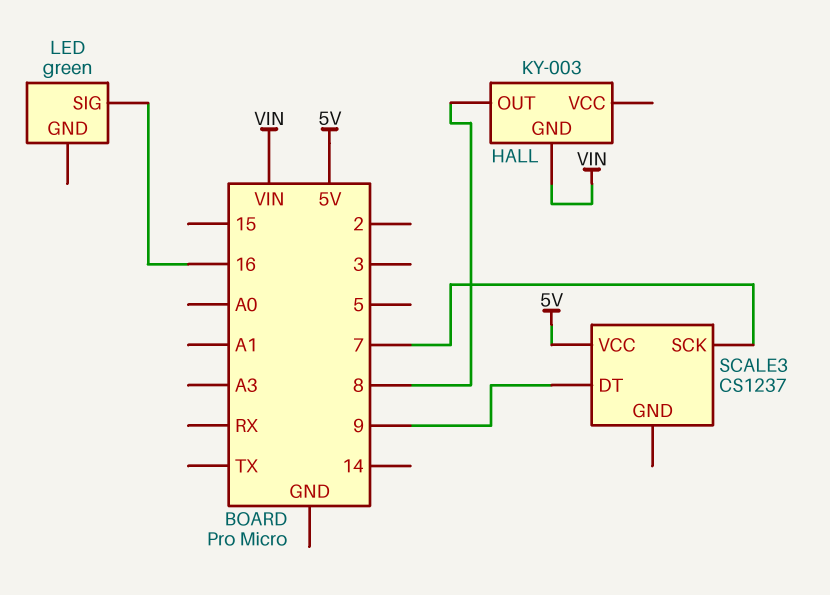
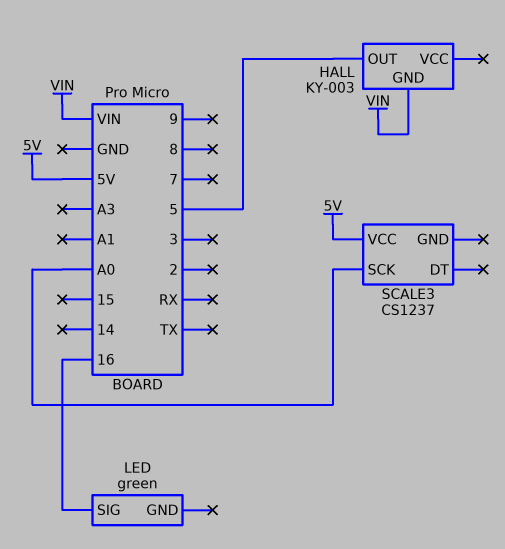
HALL pin OUT: 8 -> 5
SCALE3 pin DT: 9 -> none
SCALE3 pin SCK: 7 -> A0

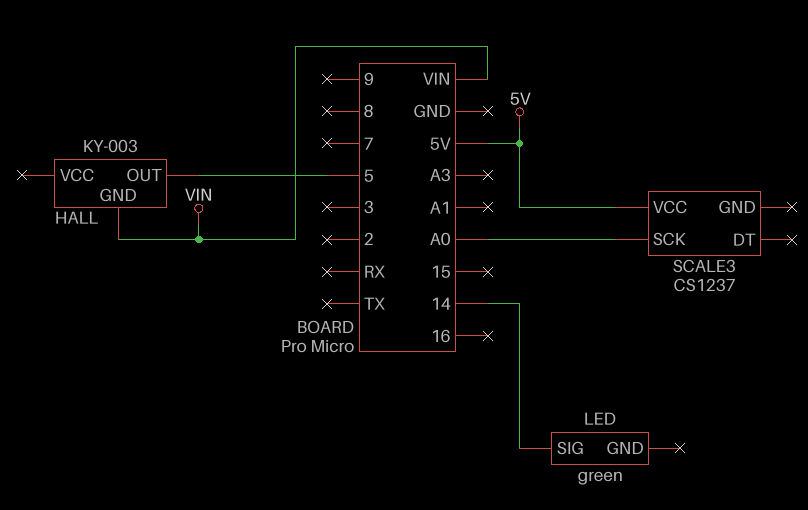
LED pin SIG: 16 -> 14

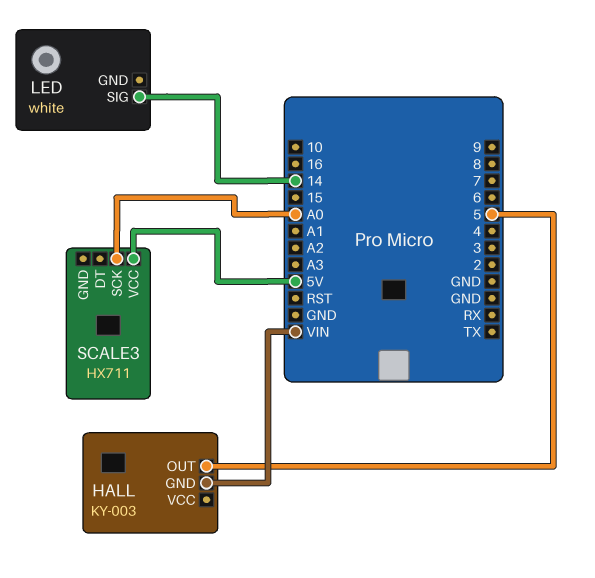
LED: green -> white
SCALE3: CS1237 -> HX711

